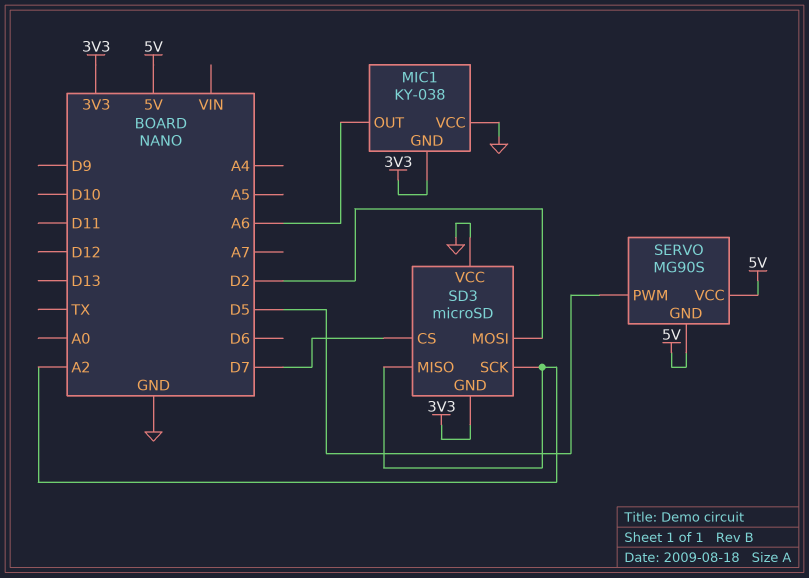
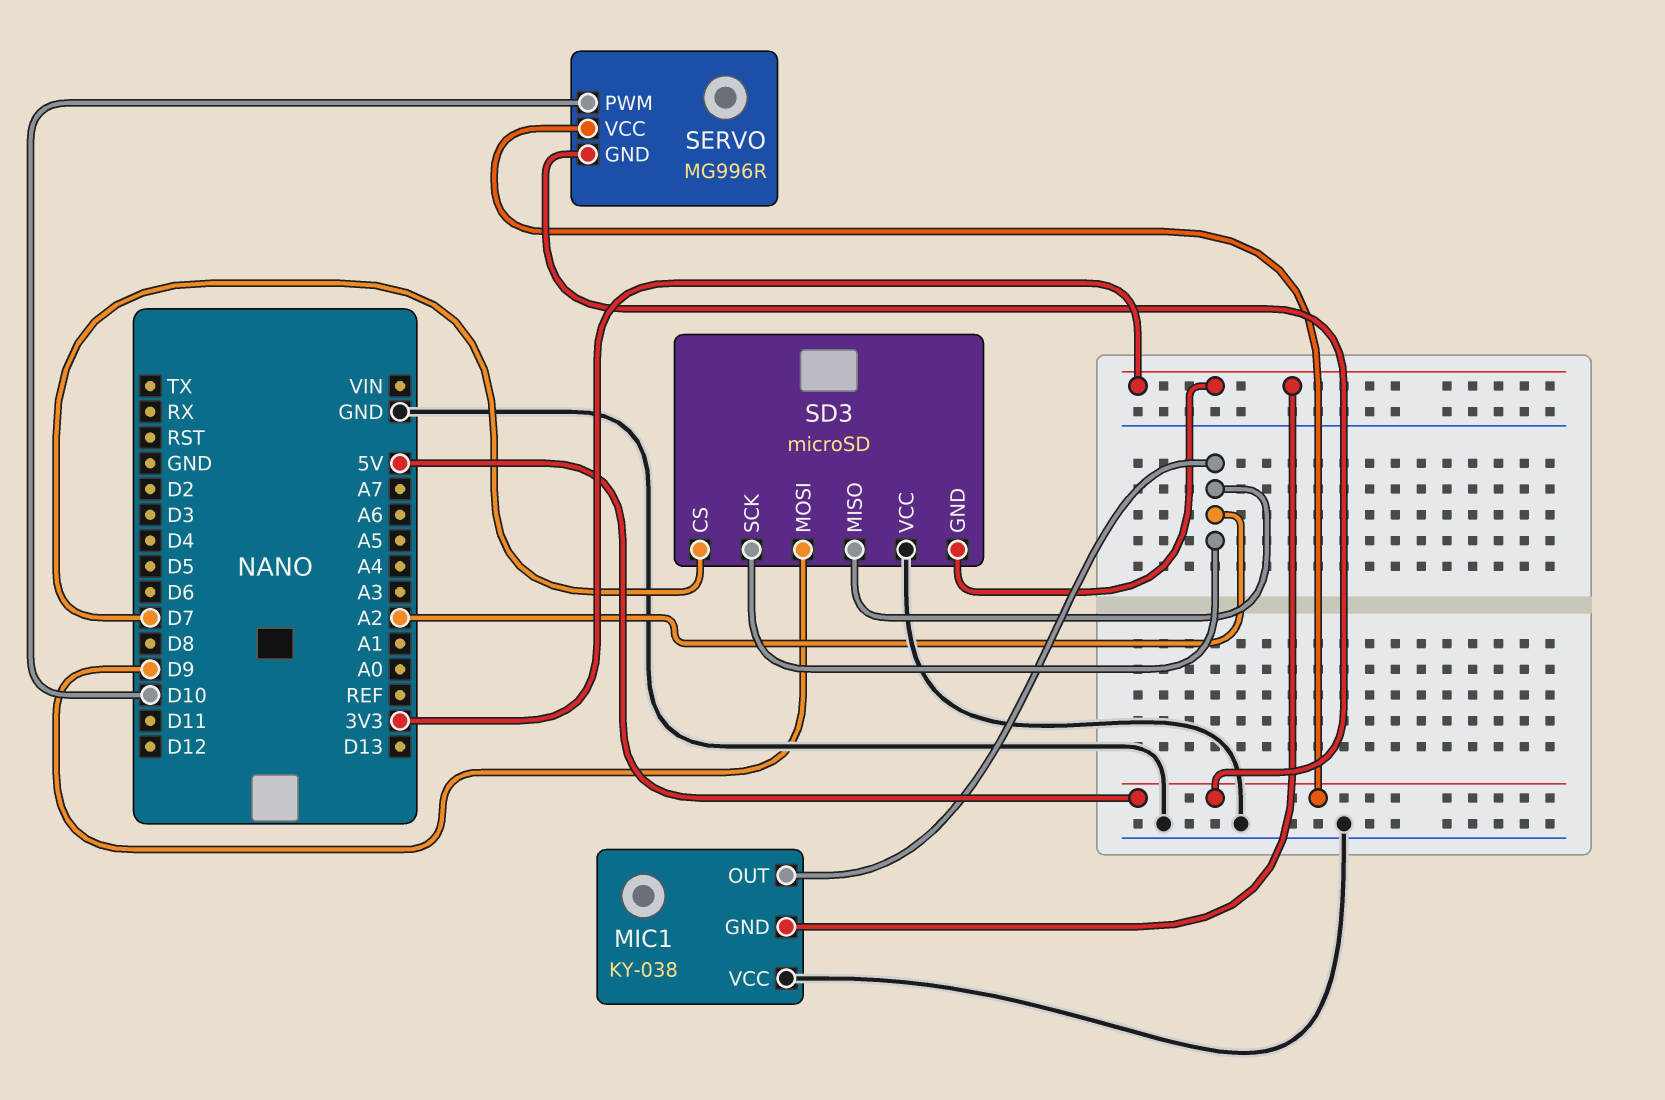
MIC1 pin OUT: A6 -> A2
SD3 pin MOSI: D2 -> D9
SERVO: MG90S -> MG996R
SERVO pin PWM: D5 -> D10

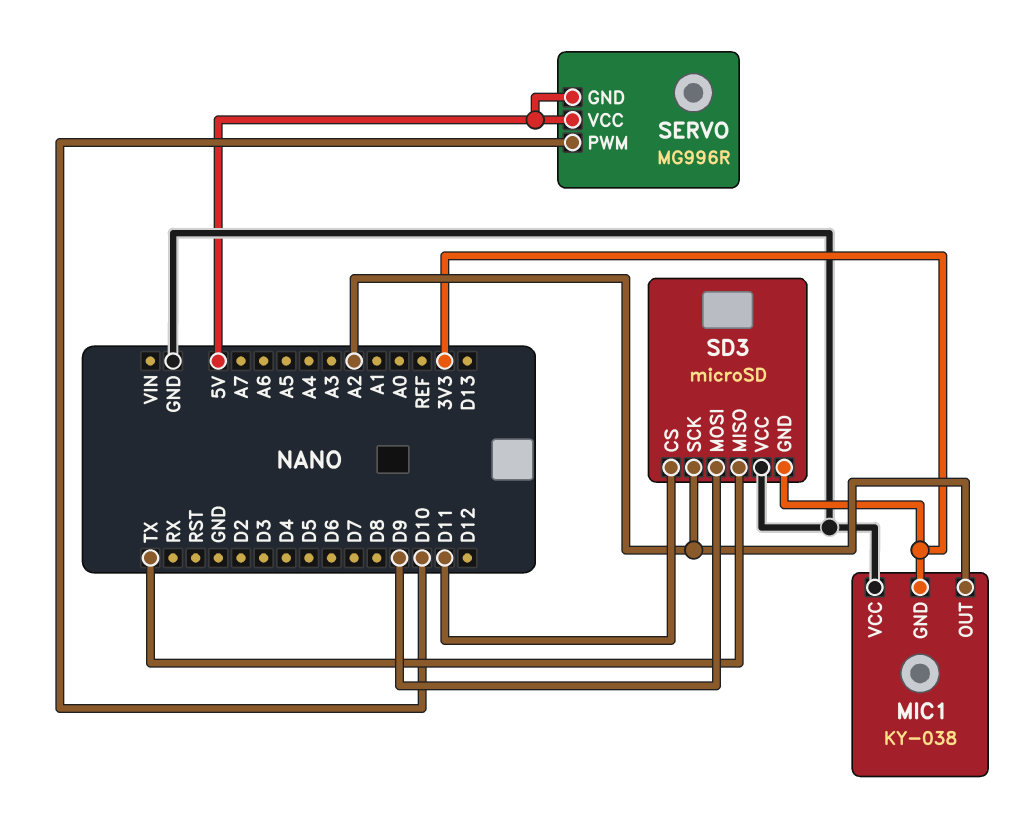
SD3 pin CS: D7 -> D11
SD3 pin MISO: A2 -> TX

